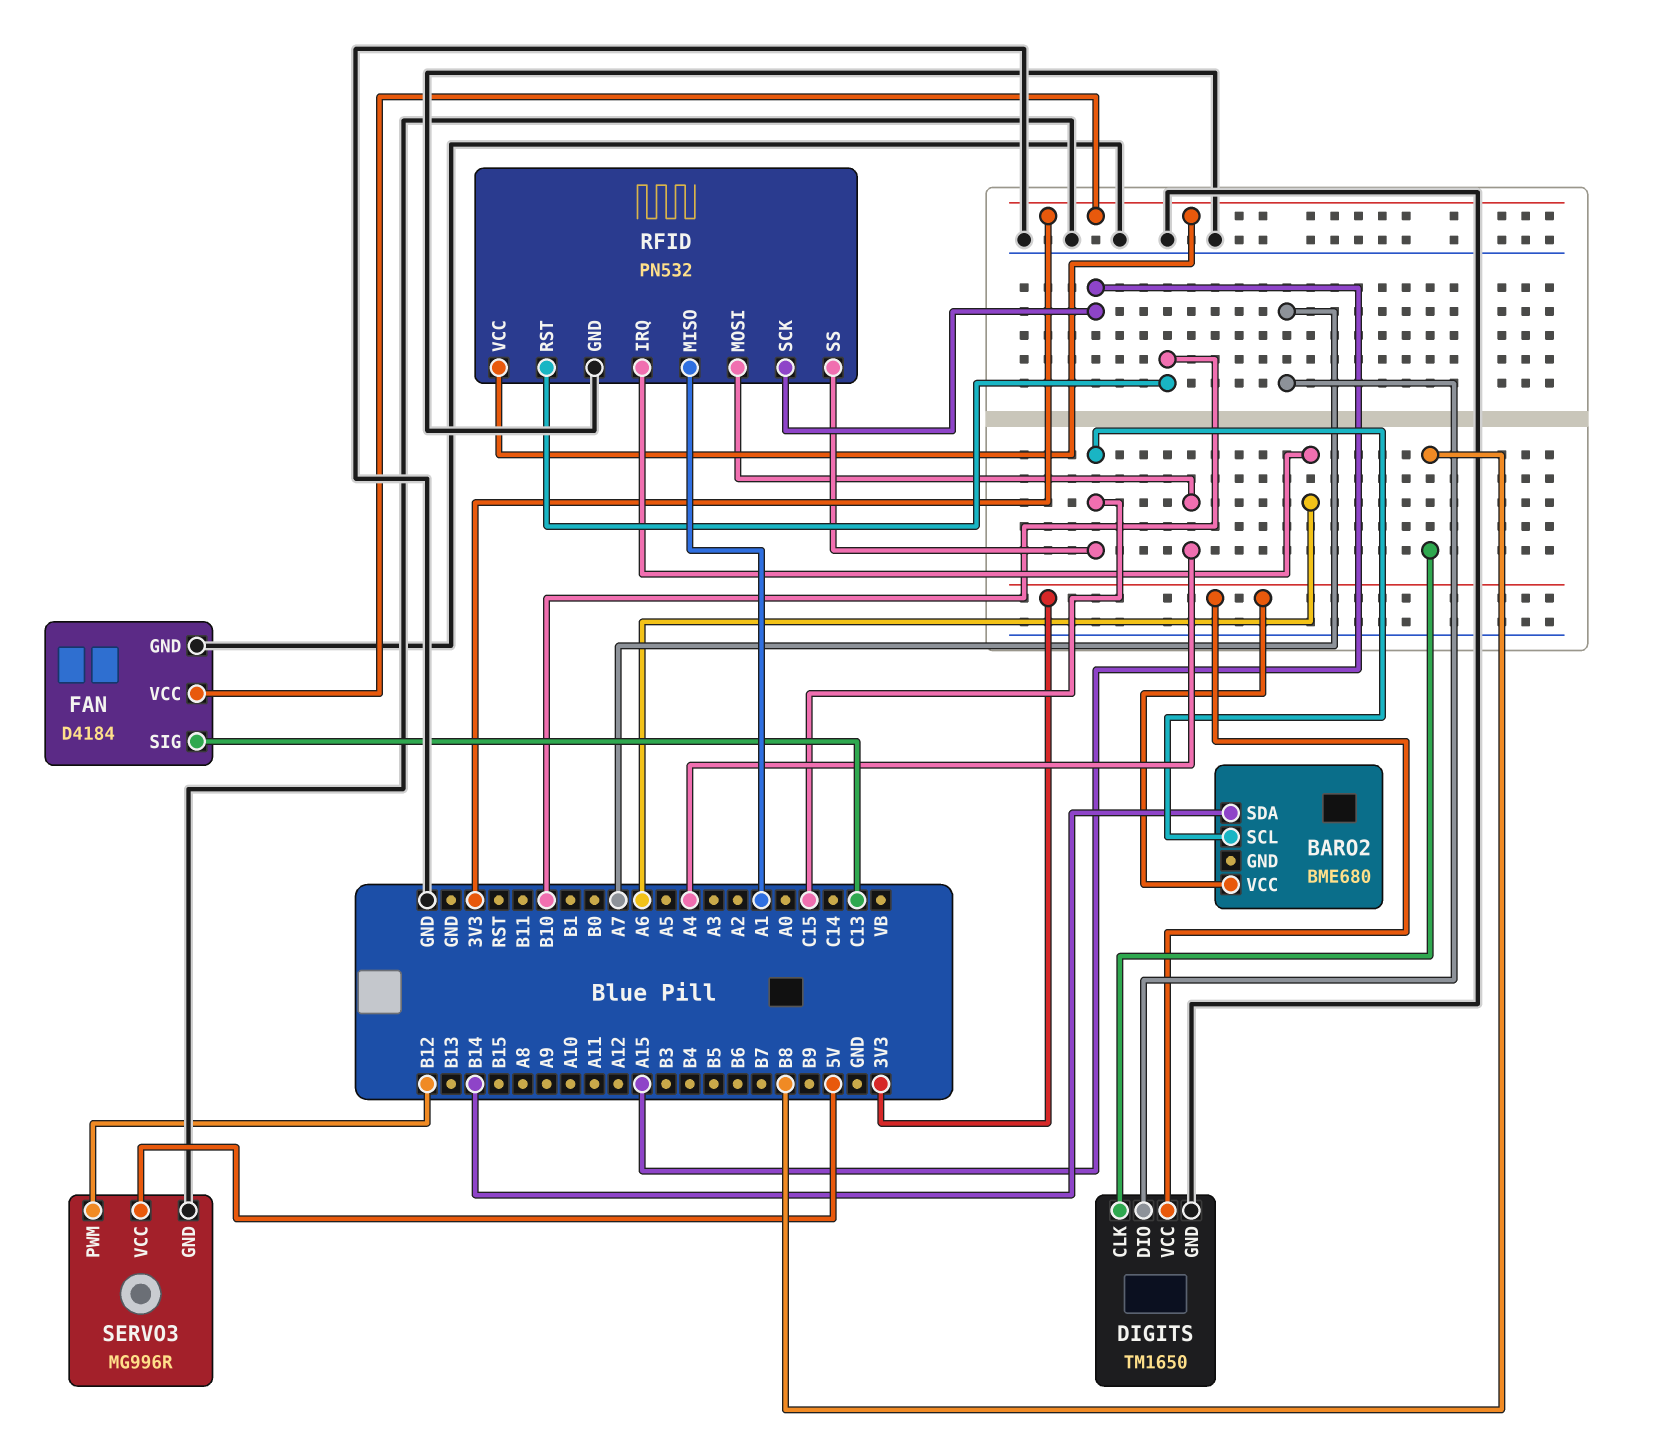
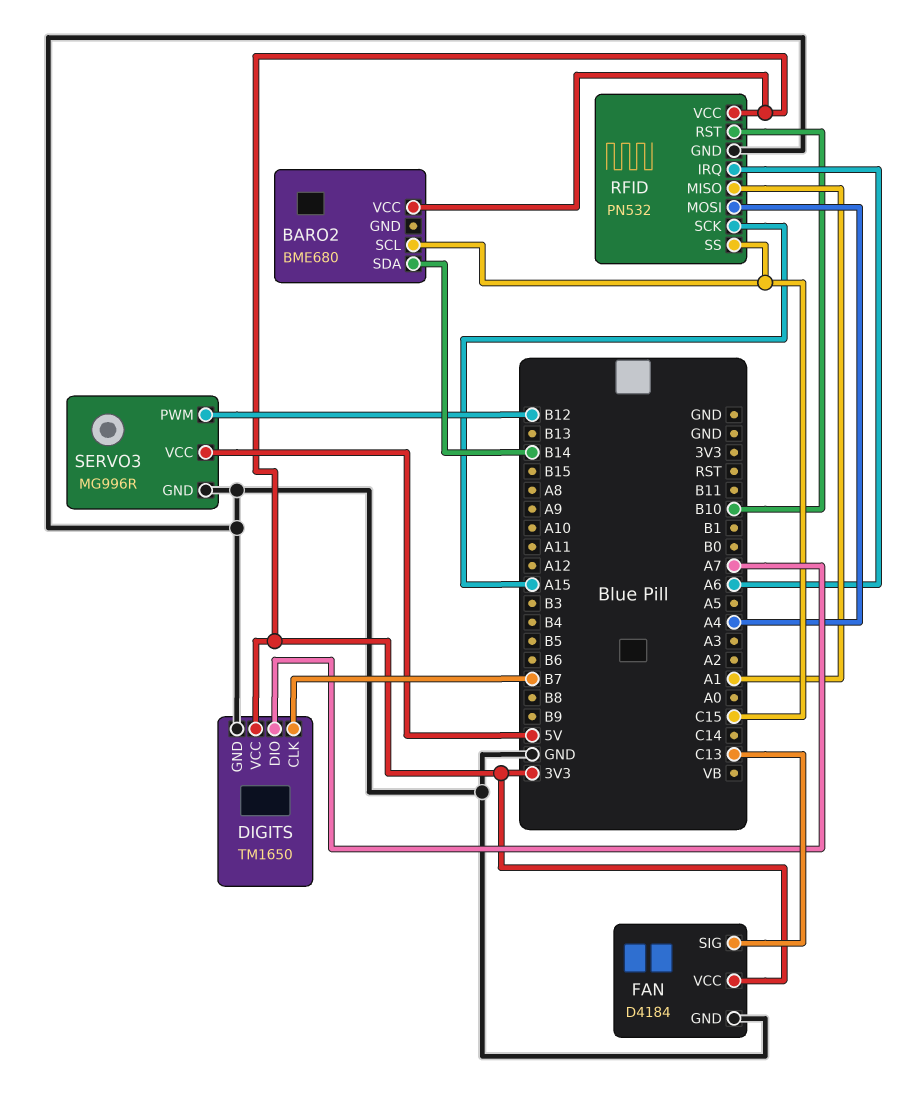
DIGITS pin CLK: B8 -> B7

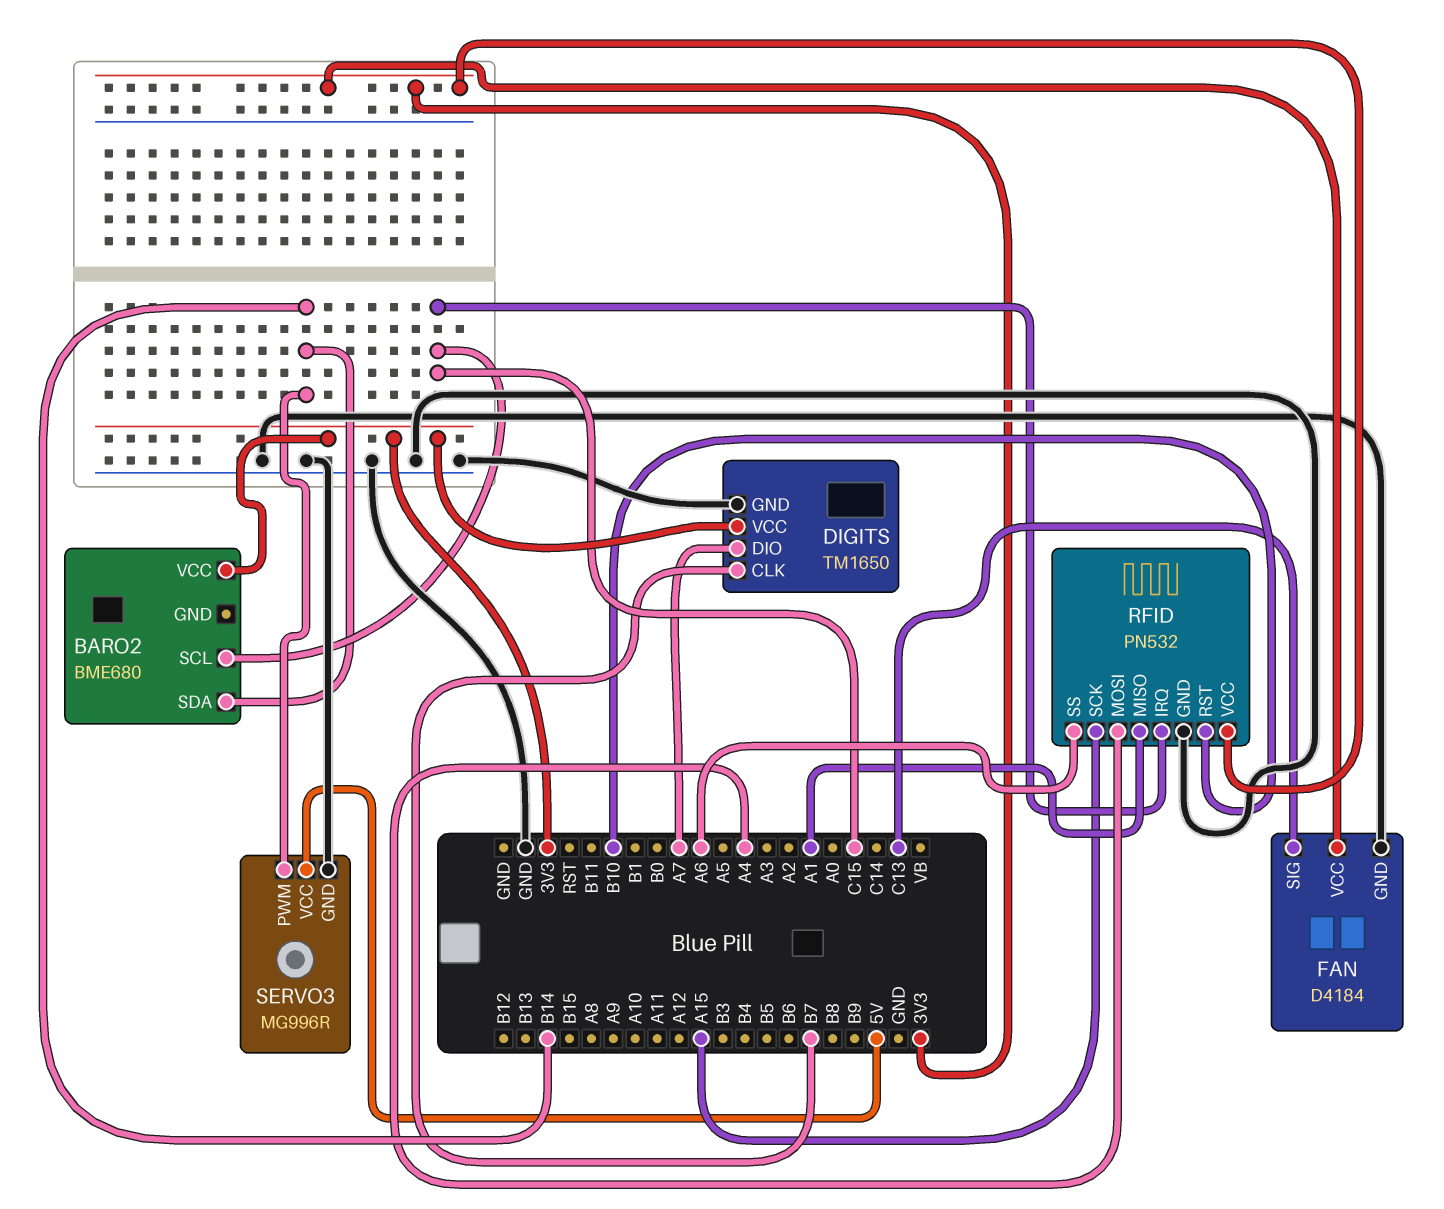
RFID pin IRQ: A6 -> C15
RFID pin SS: C15 -> A6
SERVO3 pin PWM: B12 -> B14

